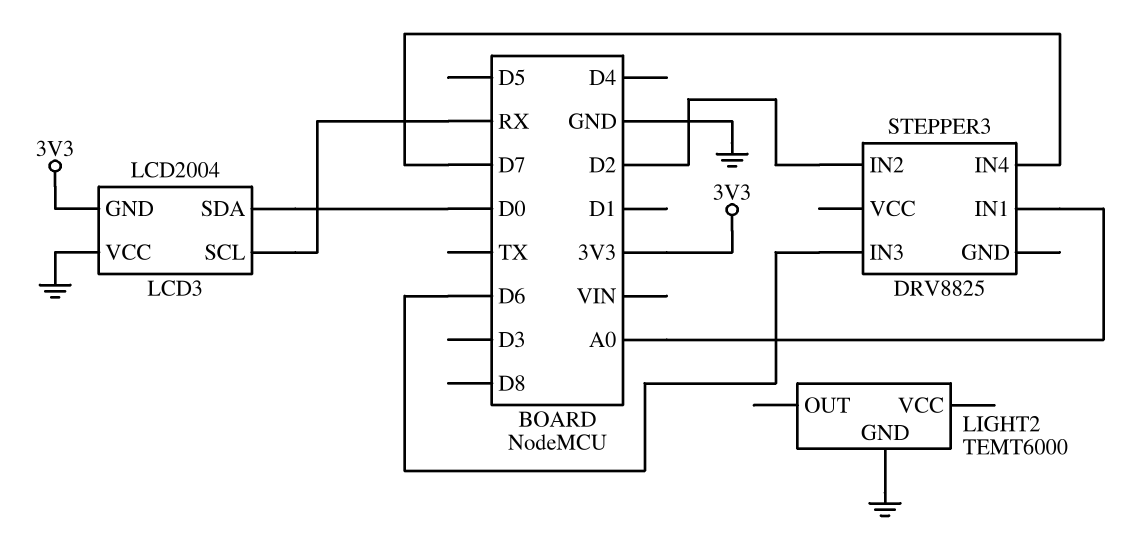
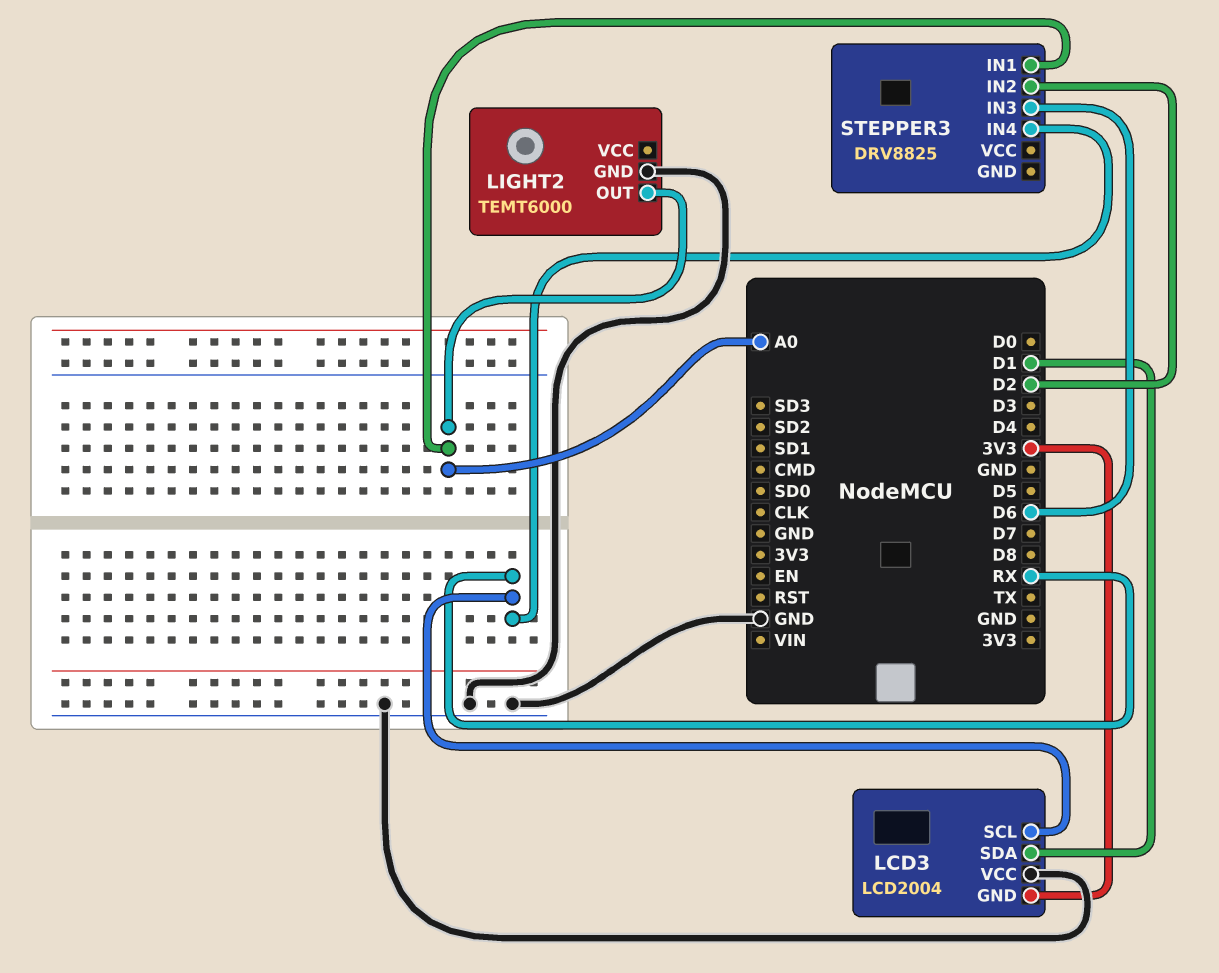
LCD3 pin SDA: D0 -> D1
LIGHT2 pin OUT: none -> A0
STEPPER3 pin IN4: D7 -> RX

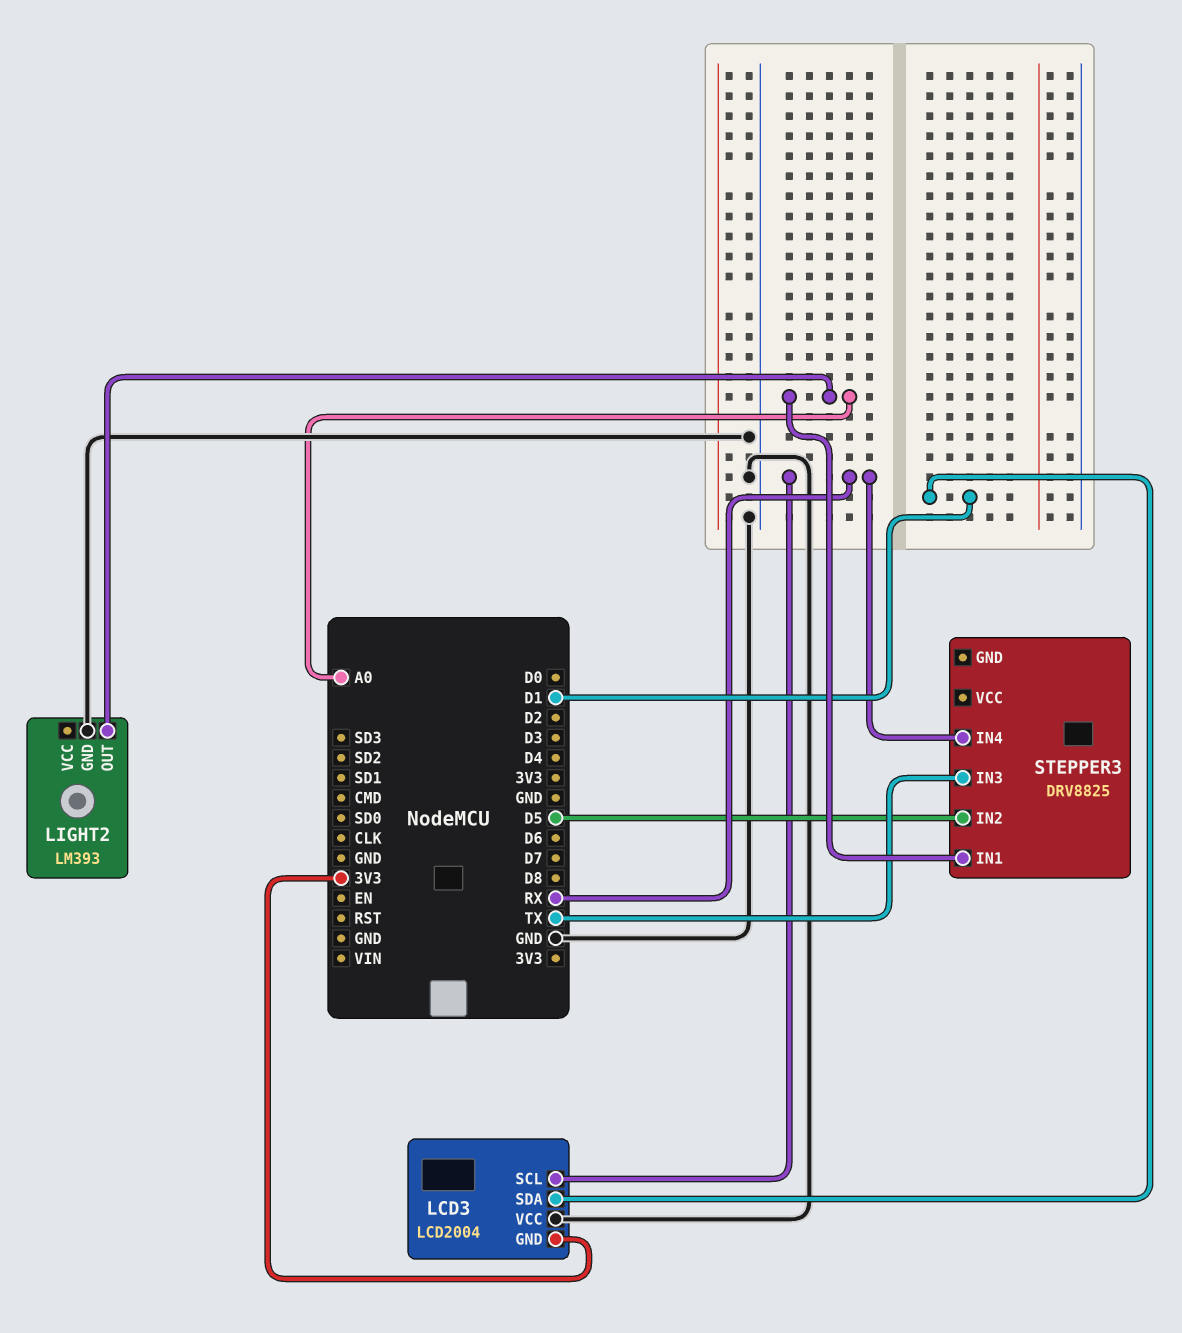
LIGHT2: TEMT6000 -> LM393
STEPPER3 pin IN2: D2 -> D5
STEPPER3 pin IN3: D6 -> TX

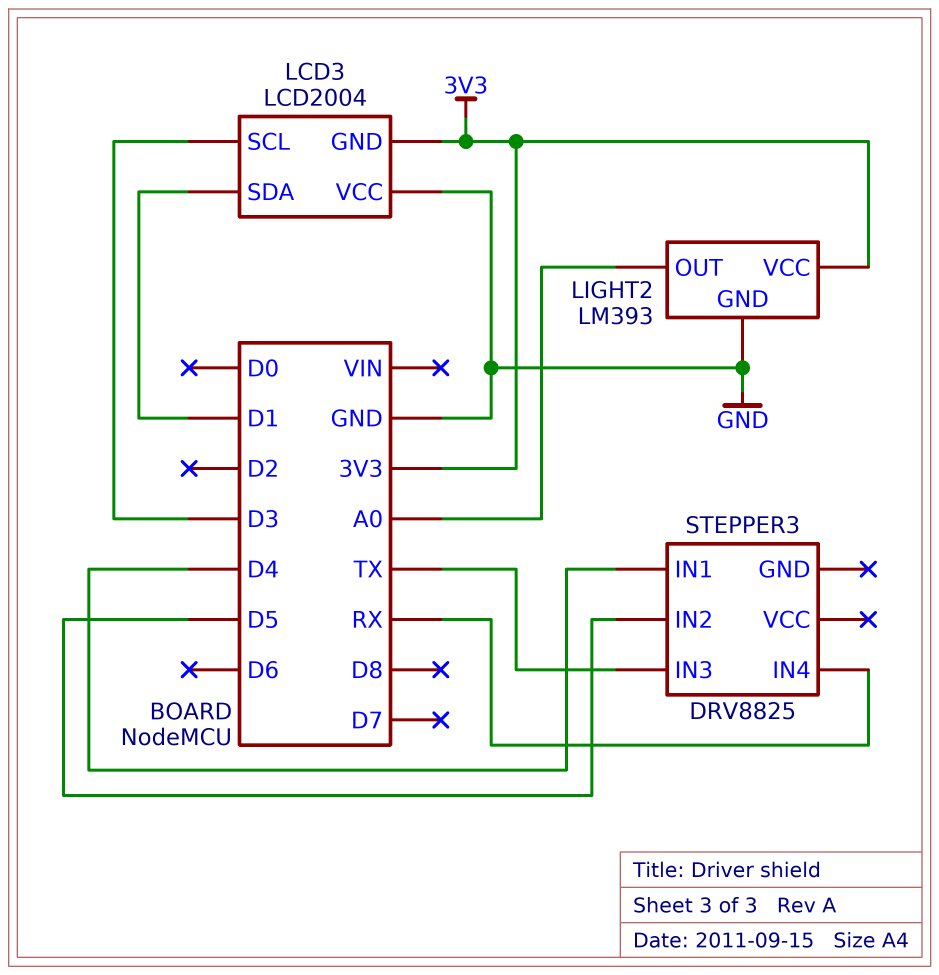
LCD3 pin SCL: RX -> D3
LIGHT2 pin VCC: none -> 3V3
STEPPER3 pin IN1: A0 -> D4

